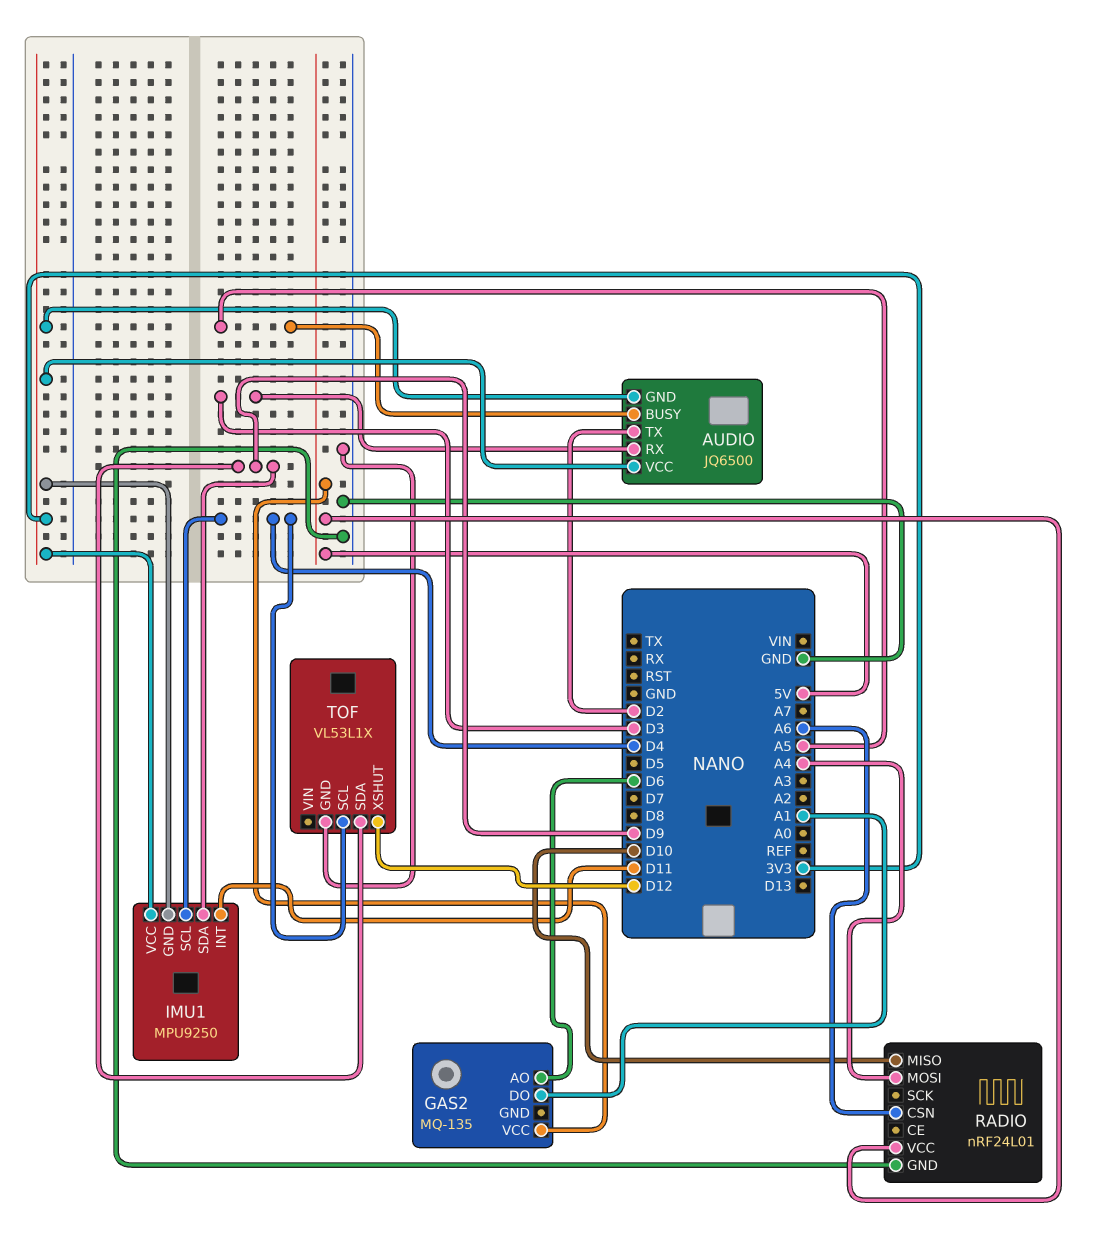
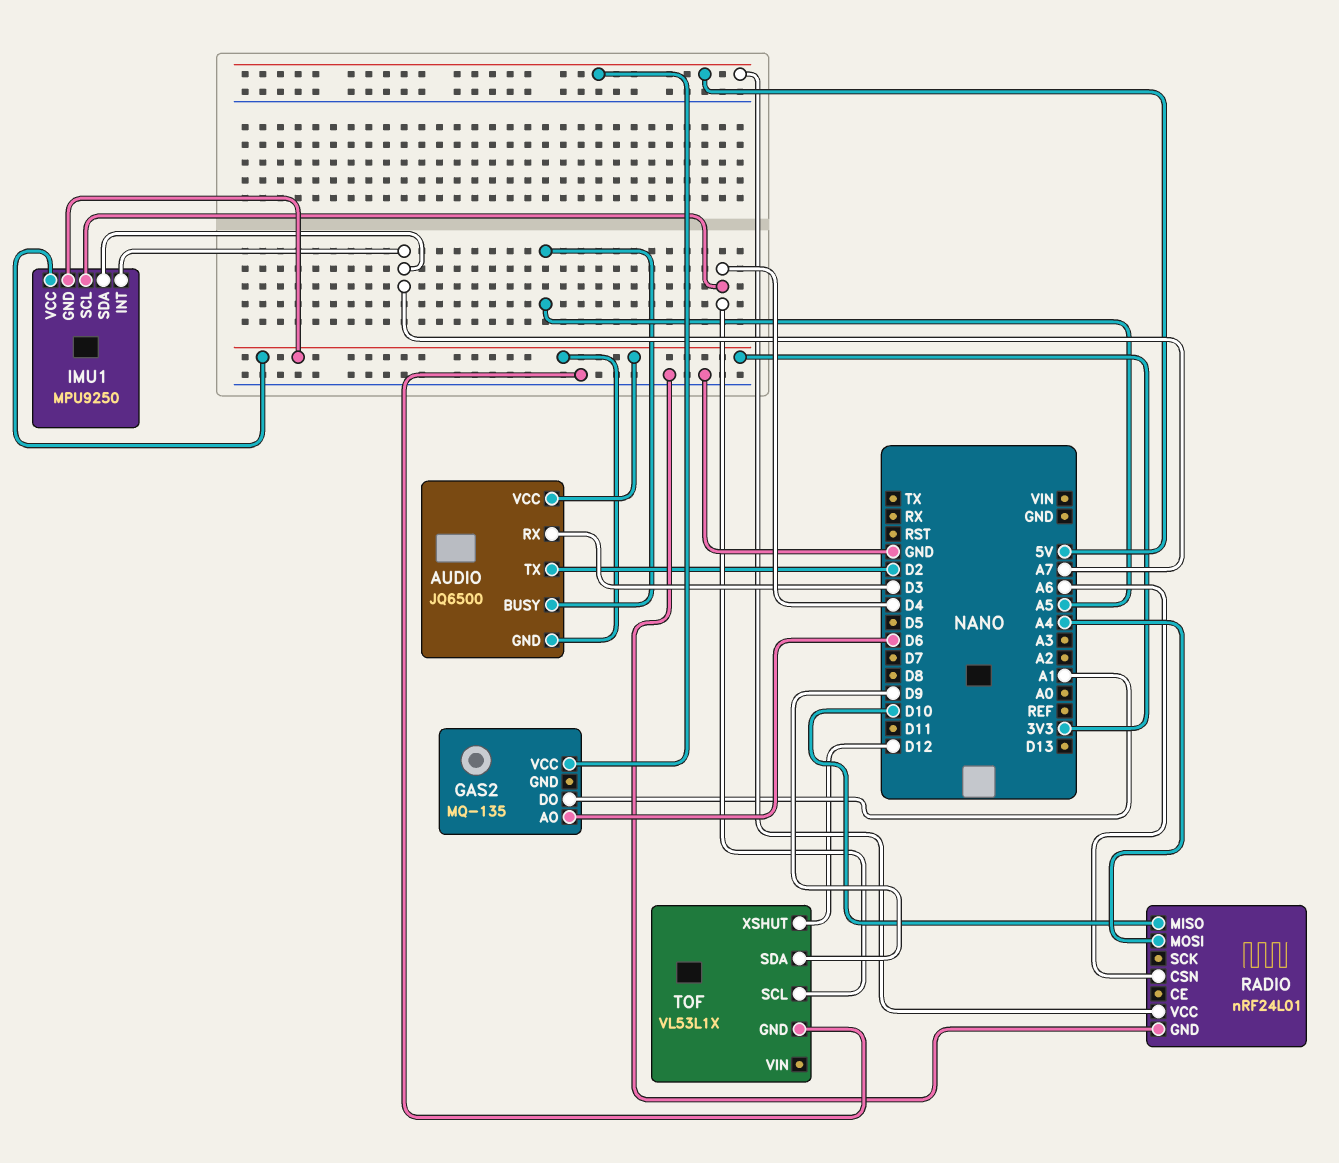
IMU1 pin INT: D11 -> A7
IMU1 pin SDA: D9 -> A7

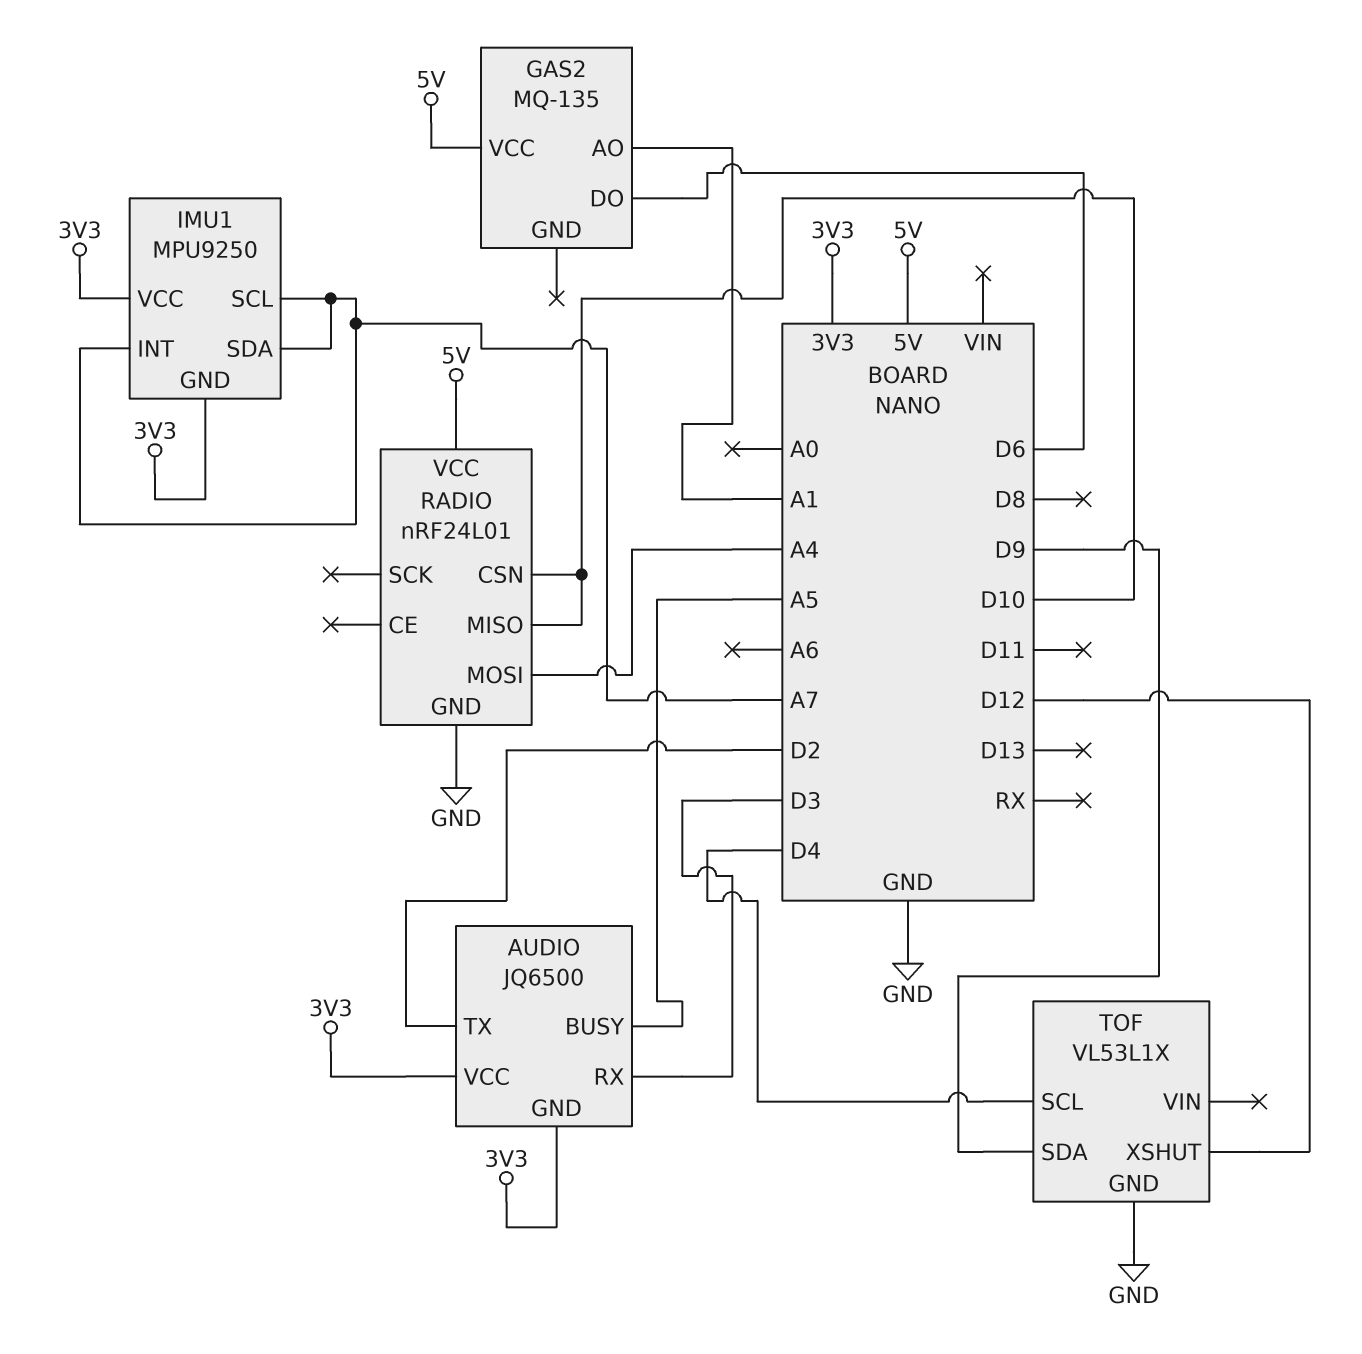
GAS2 pin AO: D6 -> A1
GAS2 pin DO: A1 -> D6
IMU1 pin SCL: D4 -> A7
RADIO pin CSN: A6 -> D10

